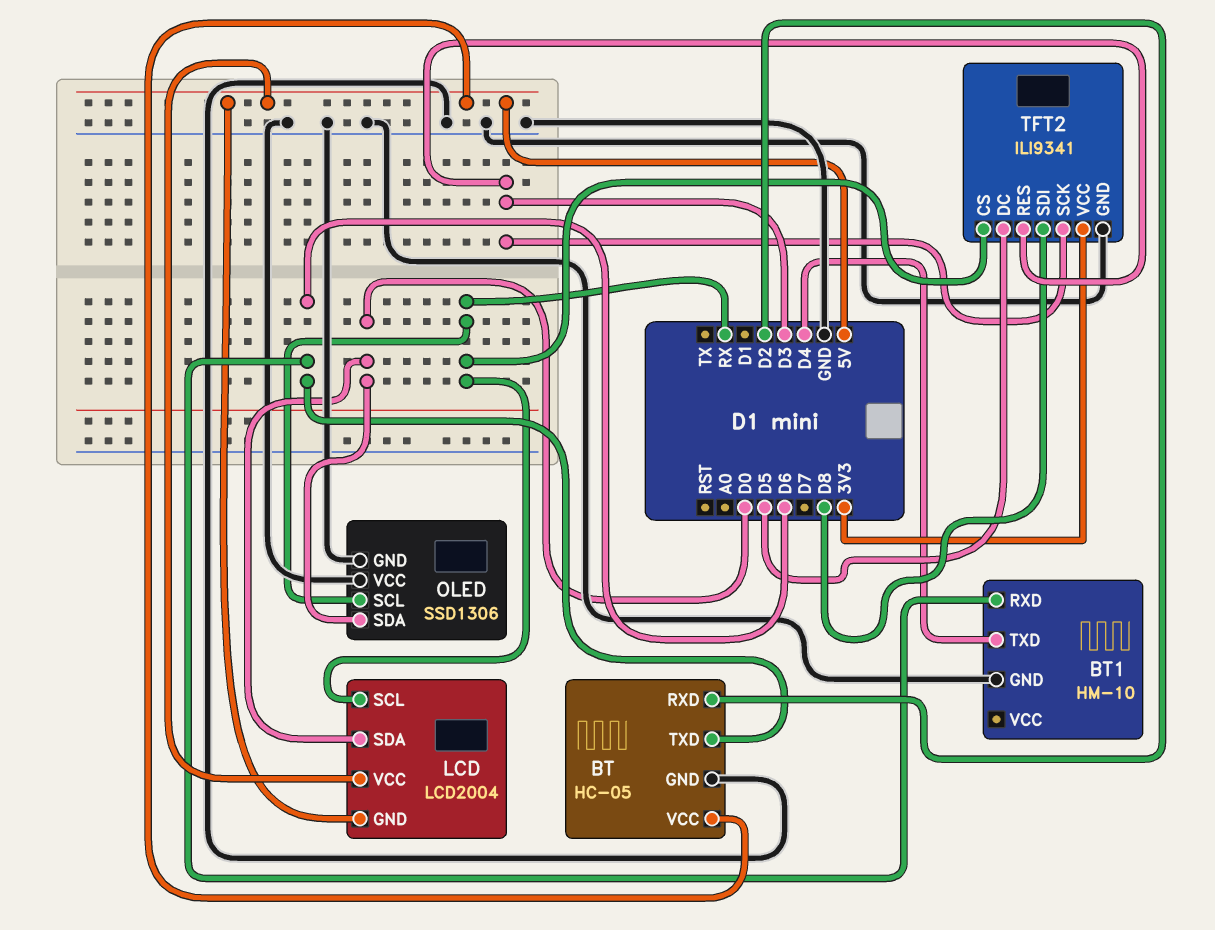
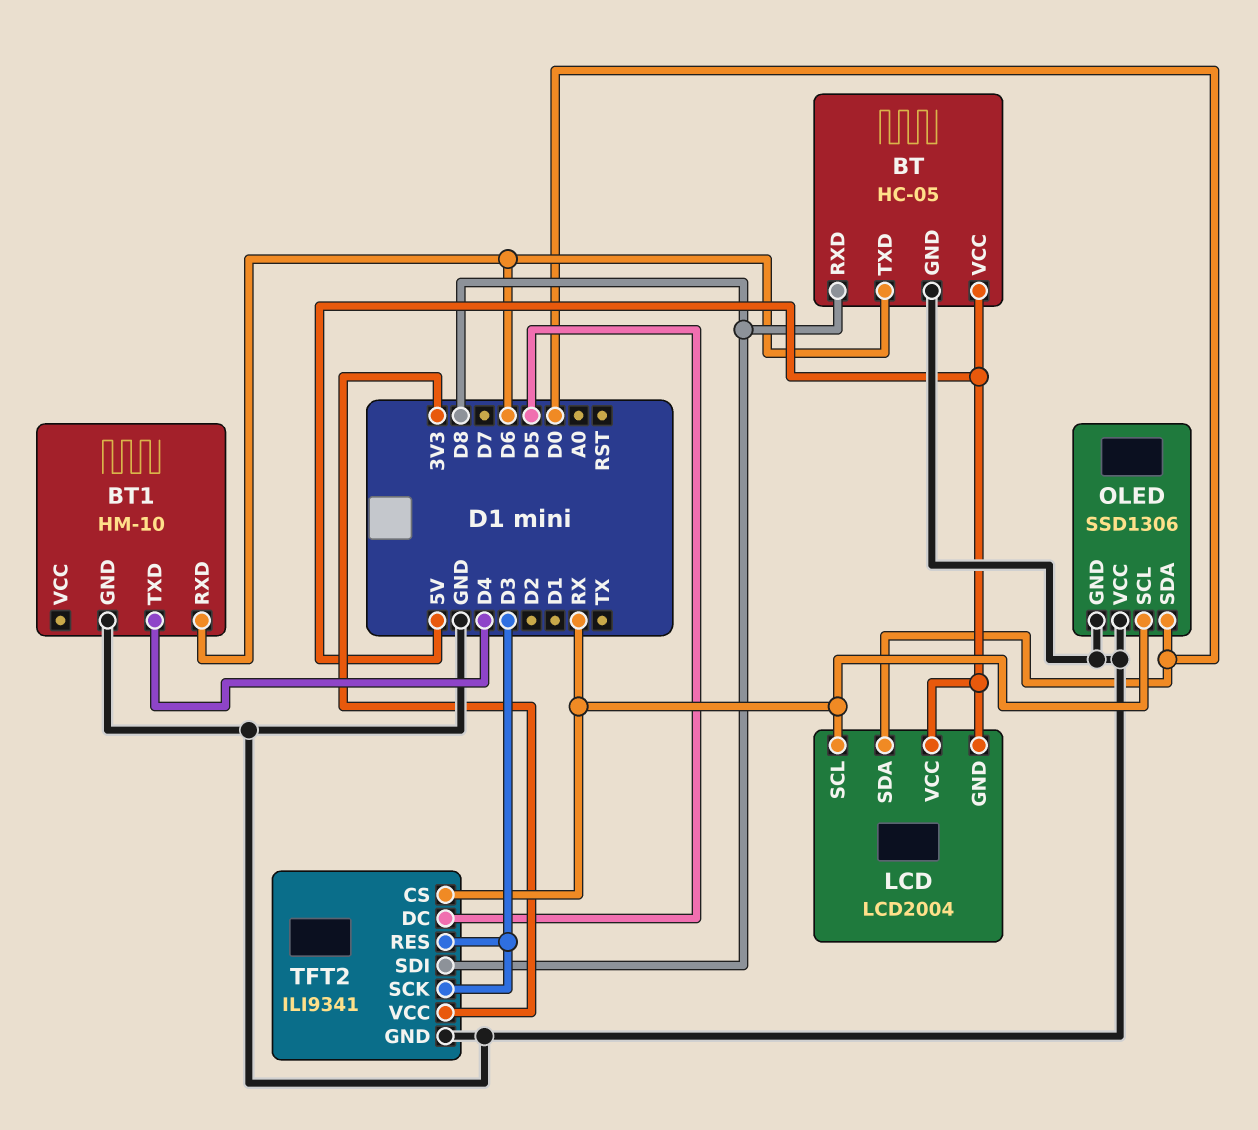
BT pin RXD: D2 -> D8

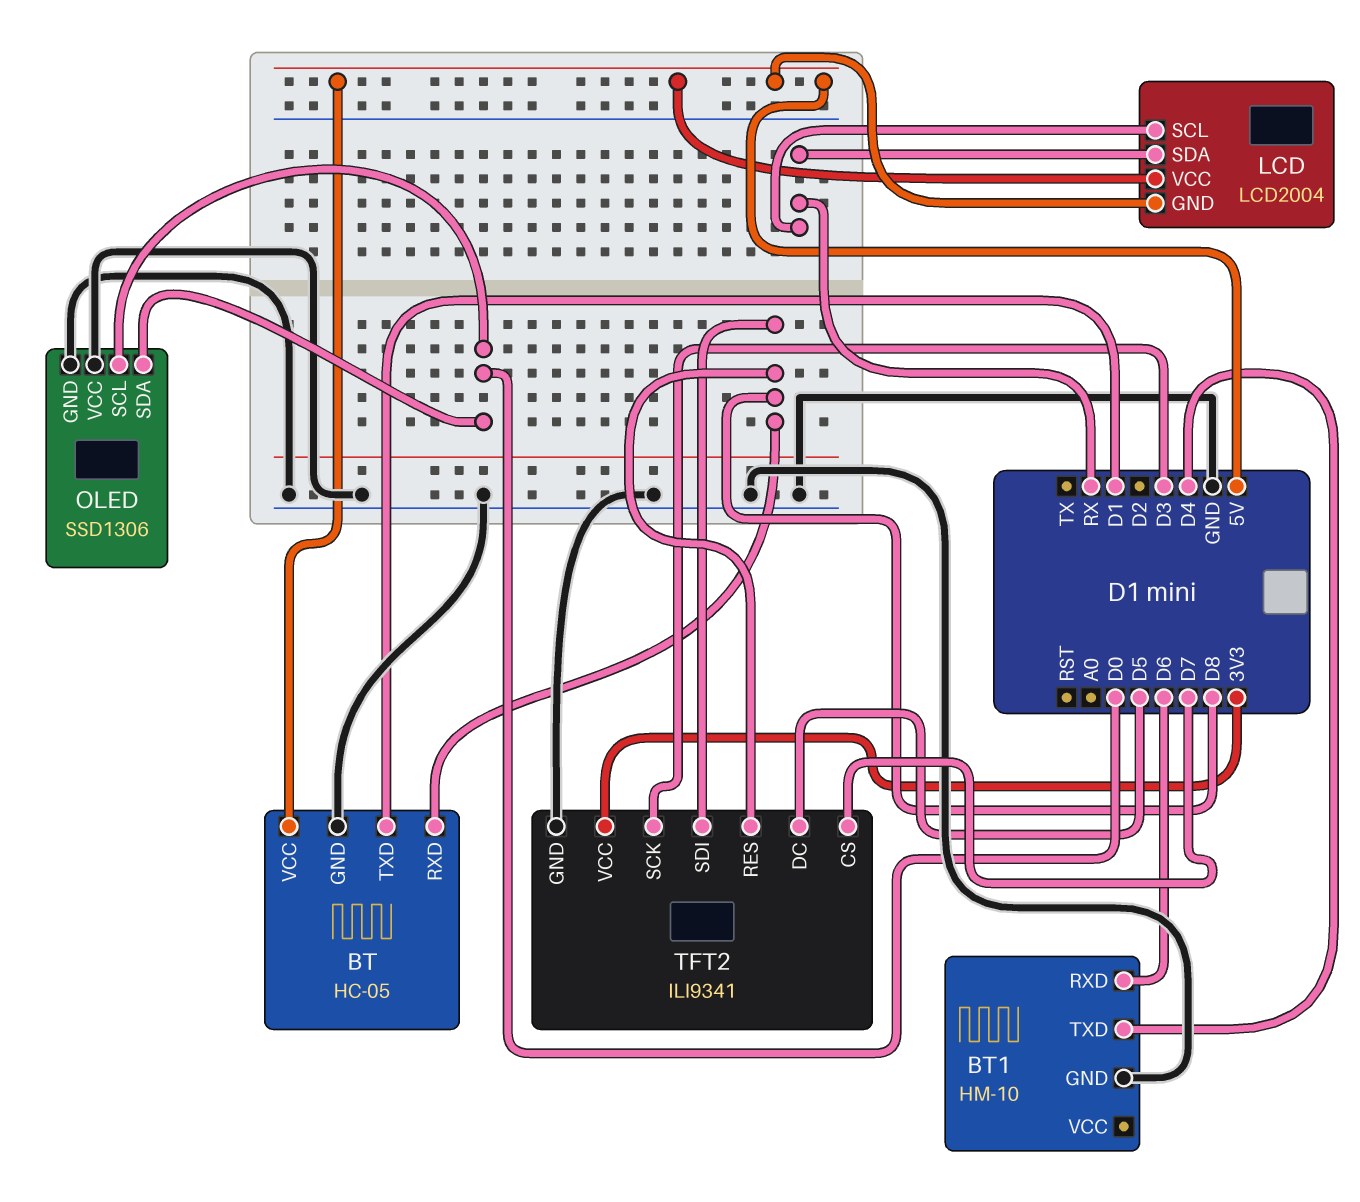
BT pin TXD: D6 -> D1
LCD pin SDA: D0 -> RX
OLED pin SCL: RX -> D0
TFT2 pin CS: RX -> D7
TFT2 pin RES: D3 -> D8

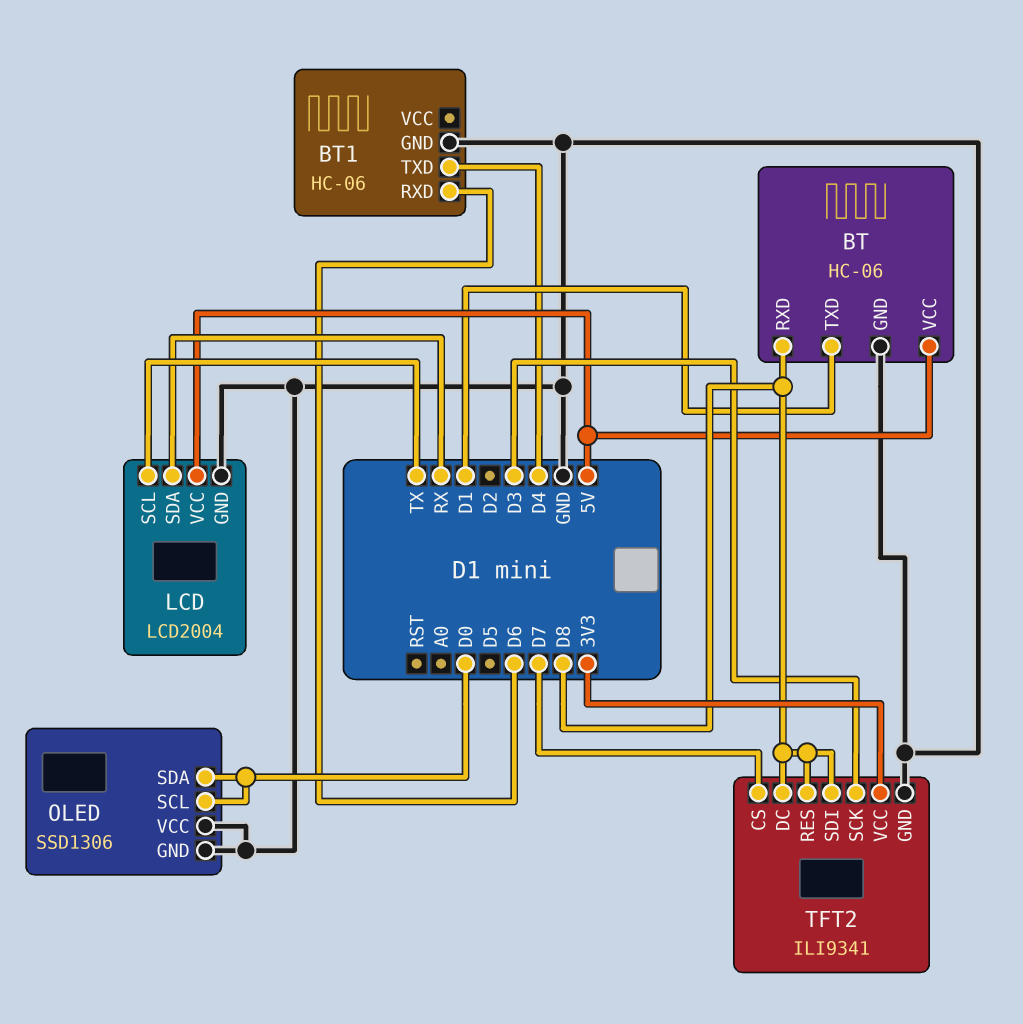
BT: HC-05 -> HC-06
BT1: HM-10 -> HC-06
LCD pin GND: 5V -> GND
LCD pin SCL: RX -> TX
TFT2 pin DC: D5 -> D8

